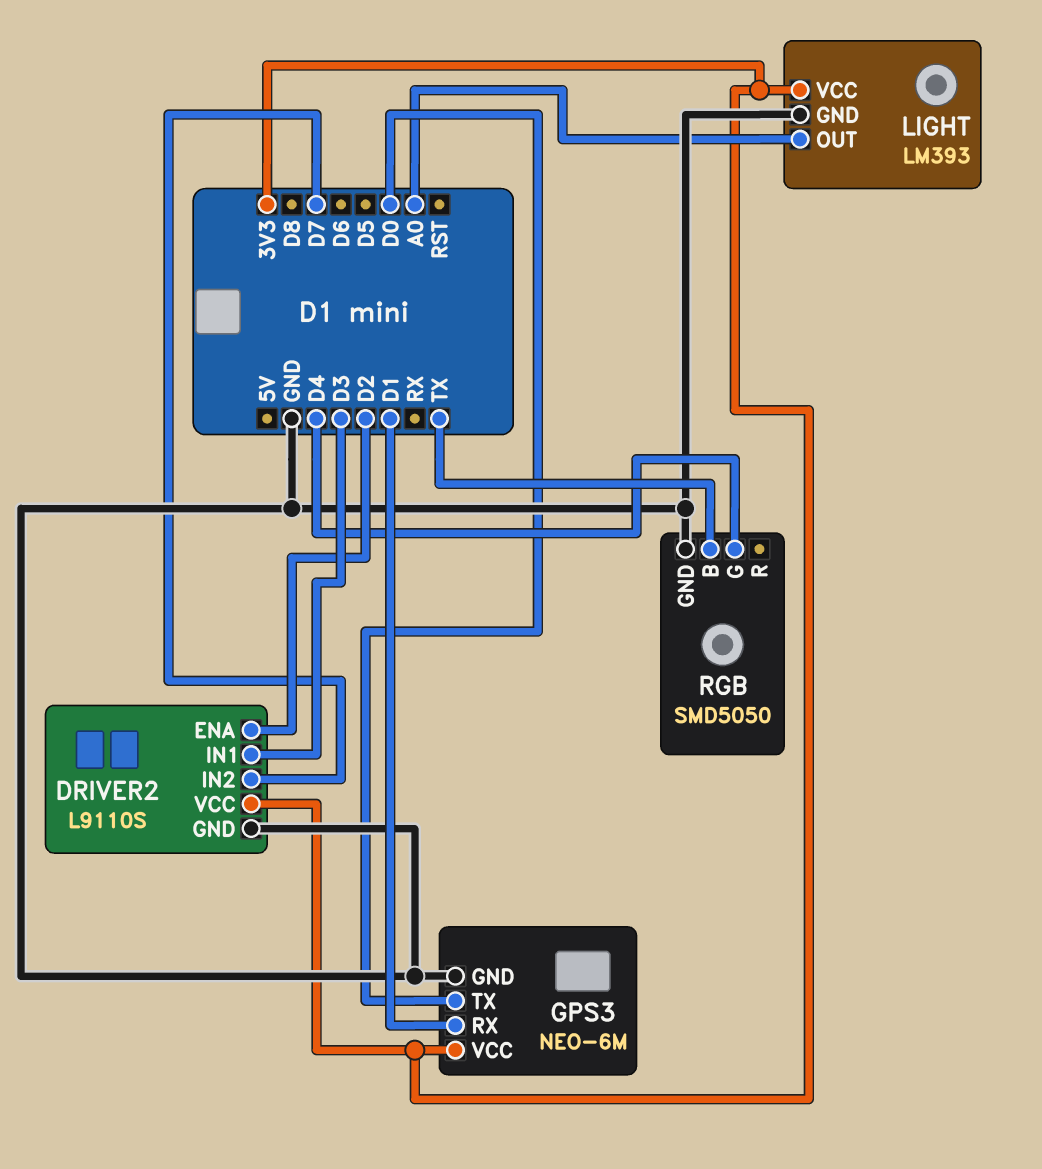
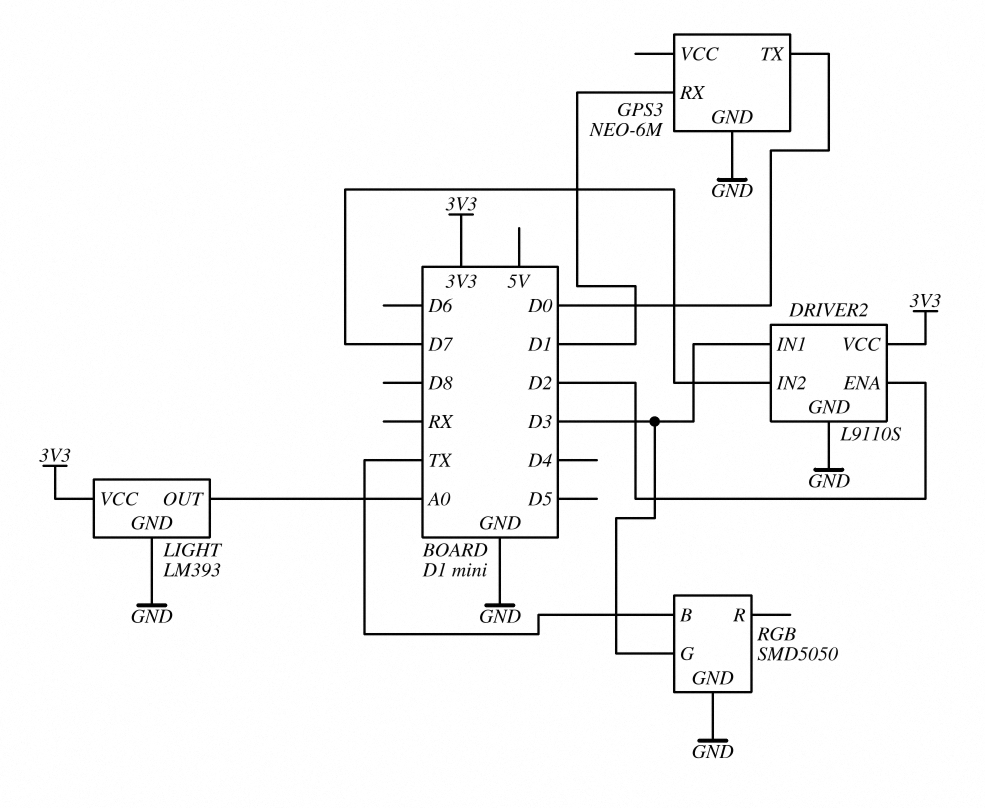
GPS3 pin VCC: 3V3 -> none
RGB pin G: D4 -> D3

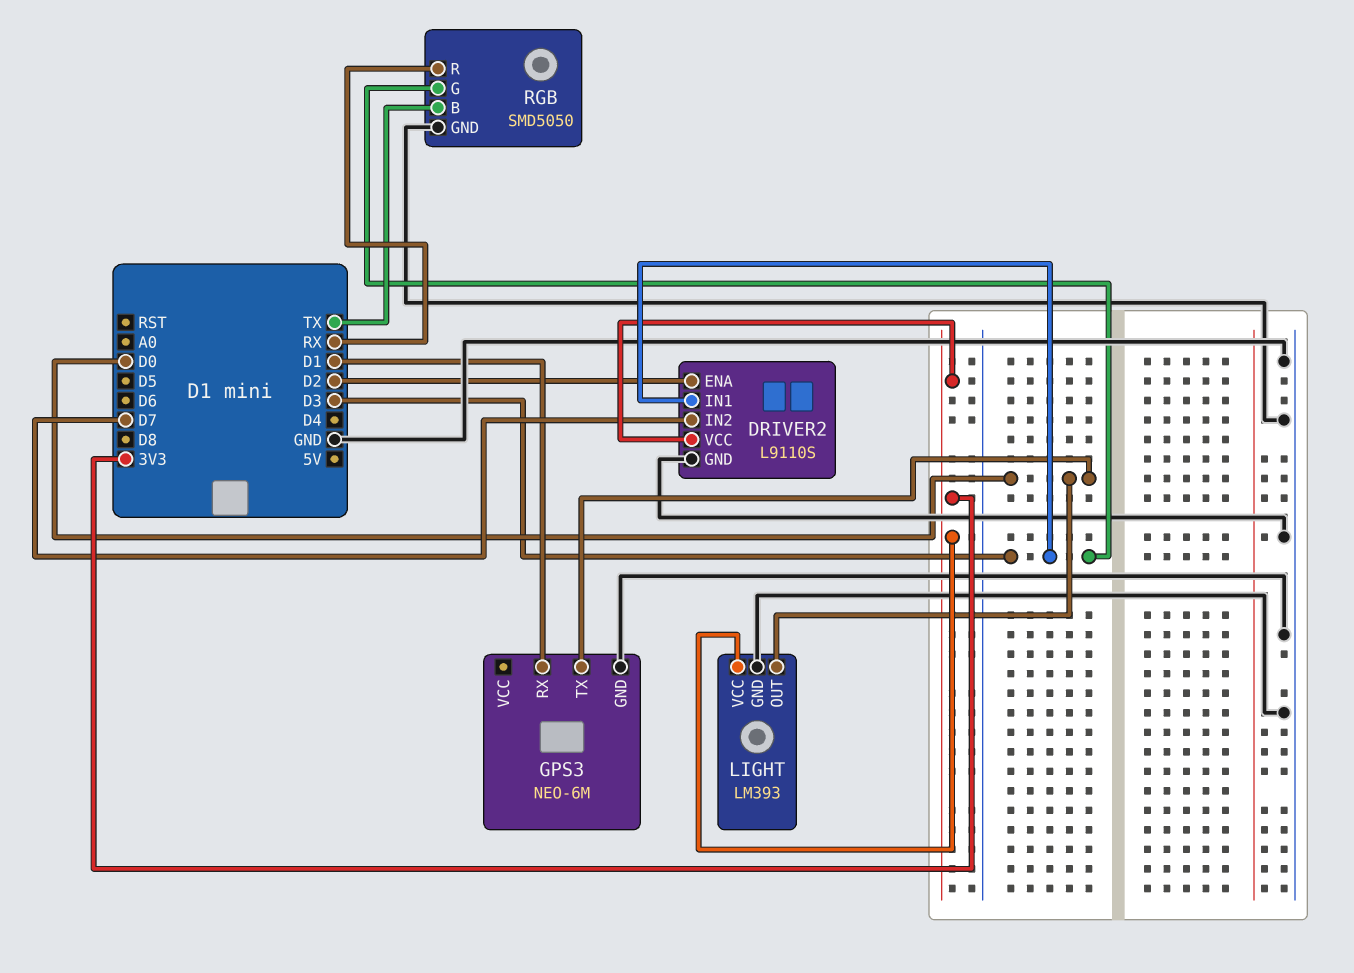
LIGHT pin OUT: A0 -> D0
RGB pin R: none -> RX

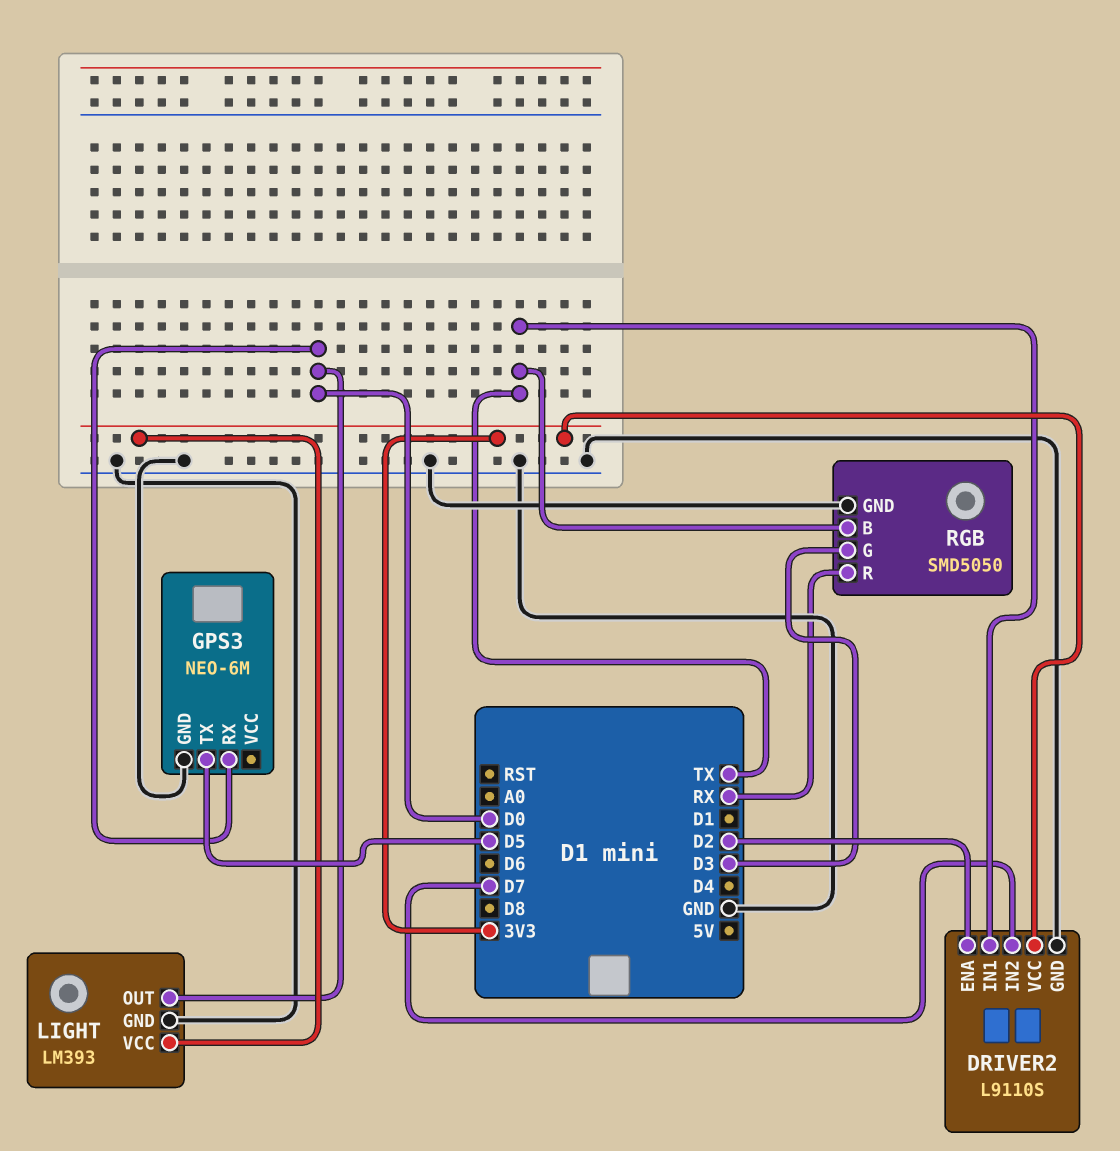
DRIVER2 pin IN1: D3 -> TX
GPS3 pin RX: D1 -> D0
GPS3 pin TX: D0 -> D5

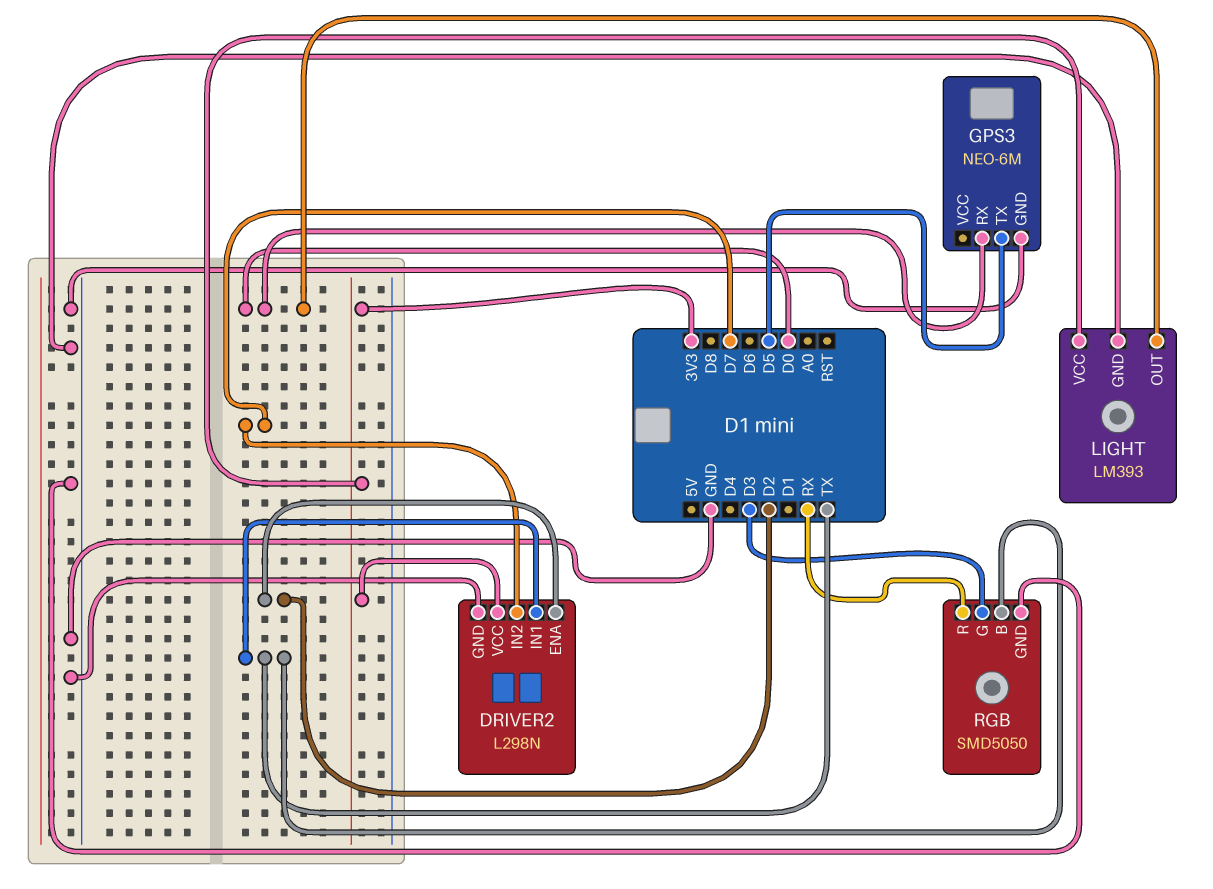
DRIVER2: L9110S -> L298N

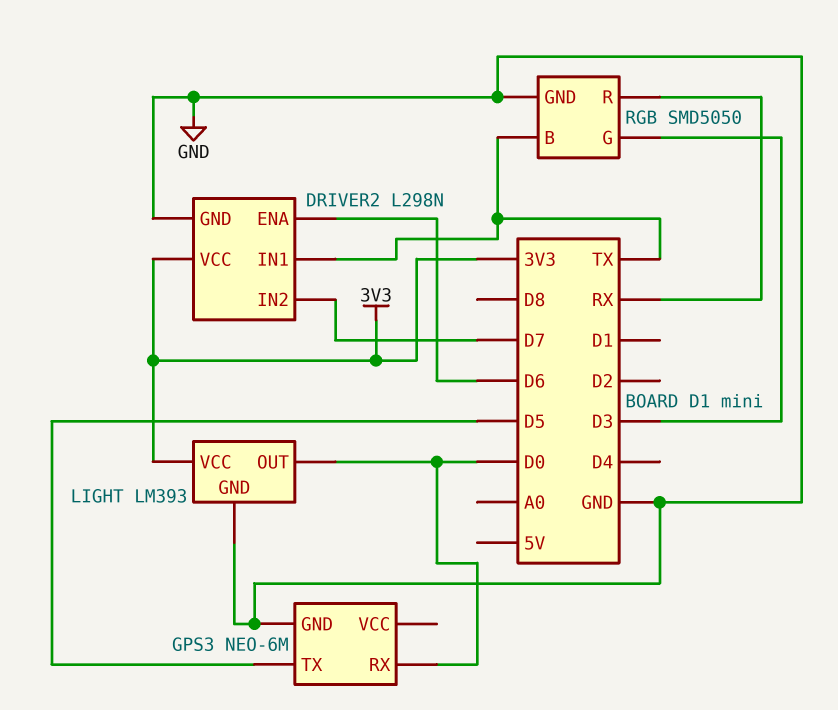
DRIVER2 pin ENA: D2 -> D6

